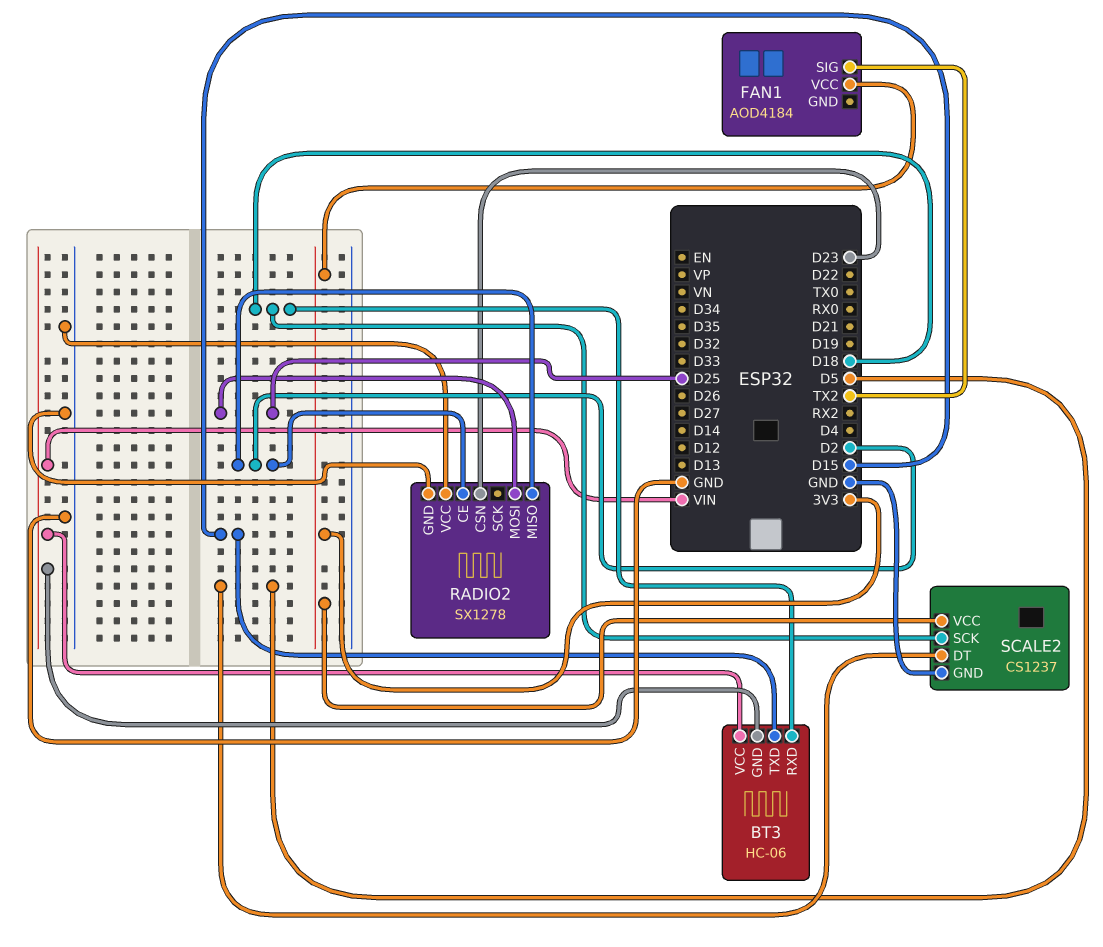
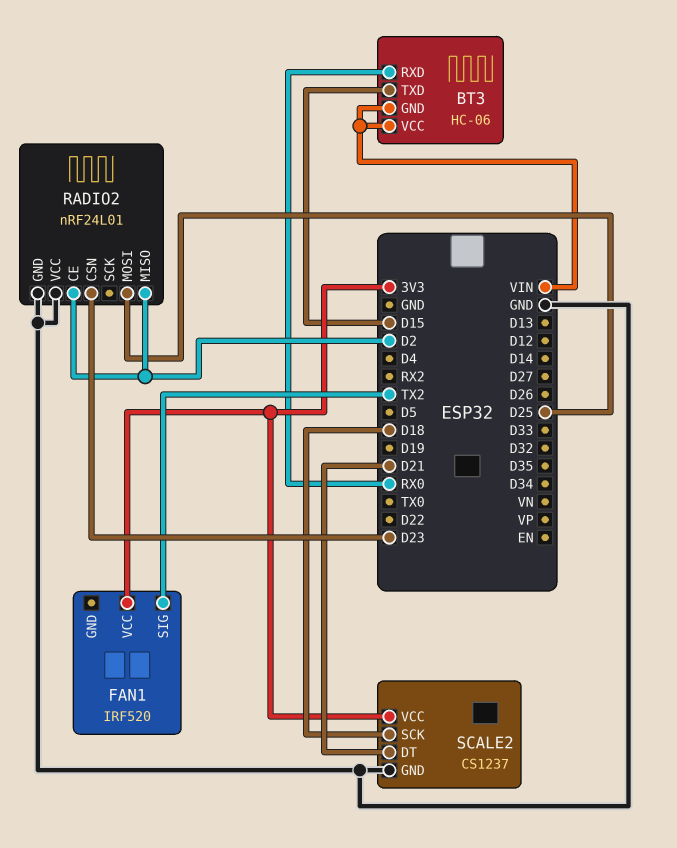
BT3 pin RXD: D18 -> RX0
FAN1: AOD4184 -> IRF520
RADIO2: SX1278 -> nRF24L01
SCALE2 pin DT: D5 -> D21

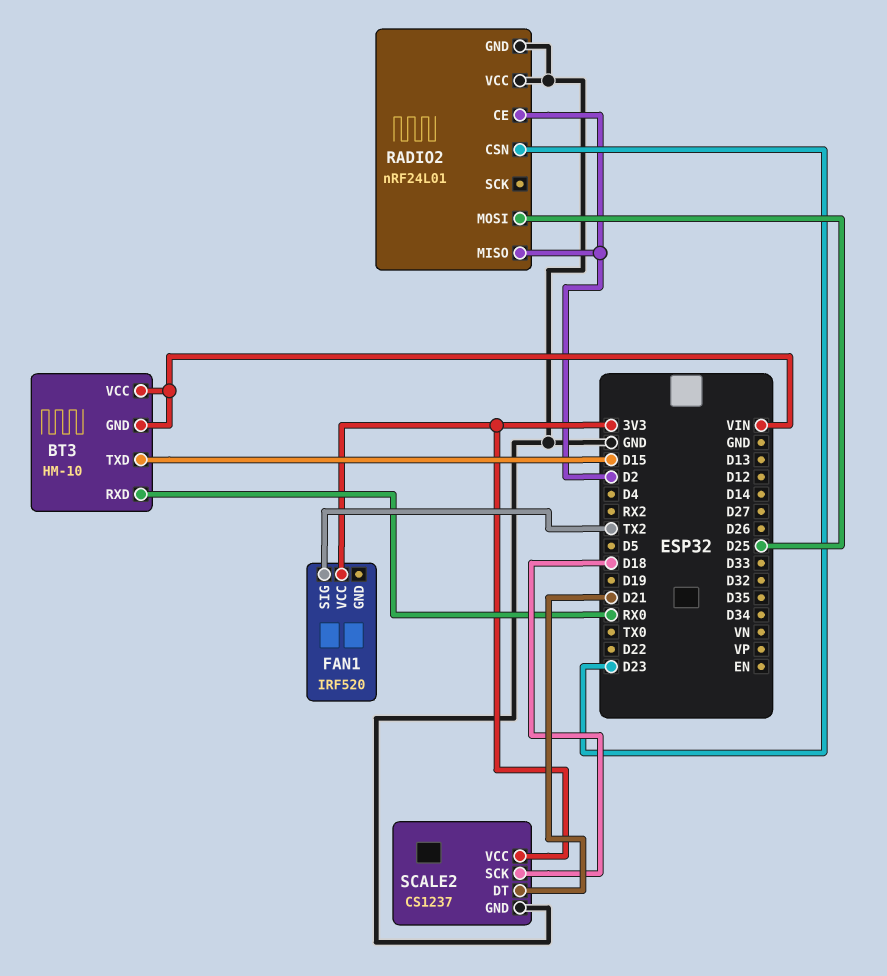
BT3: HC-06 -> HM-10

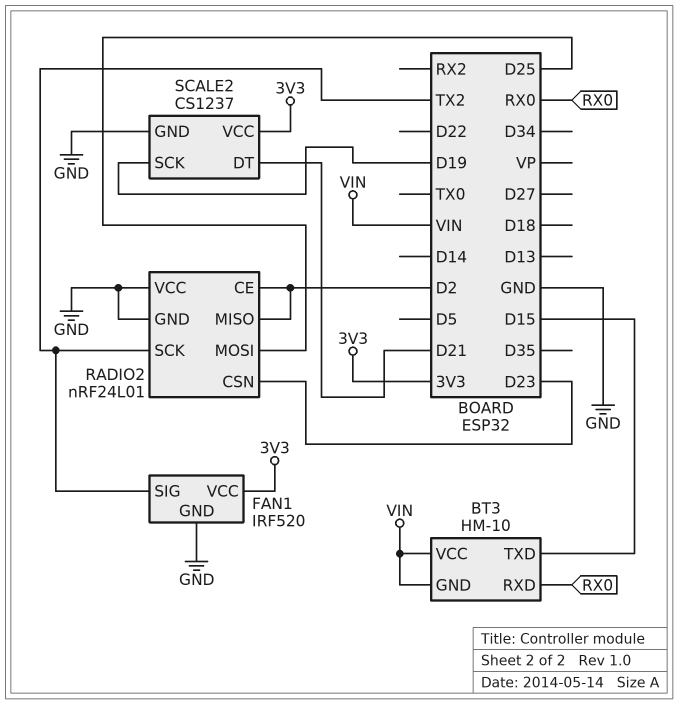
FAN1 pin GND: none -> GND
RADIO2 pin SCK: none -> TX2
SCALE2 pin SCK: D18 -> D19

